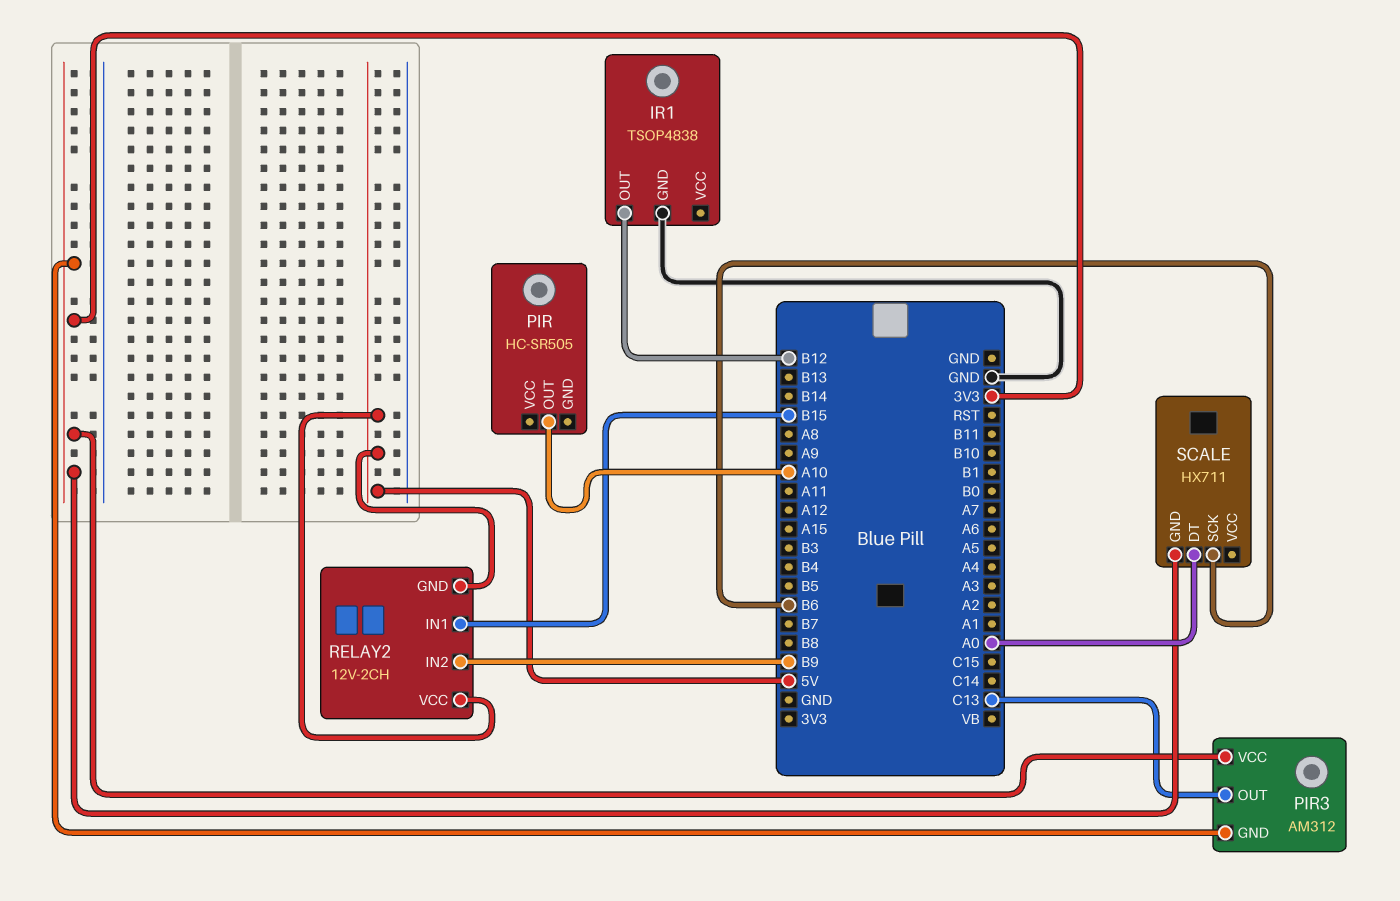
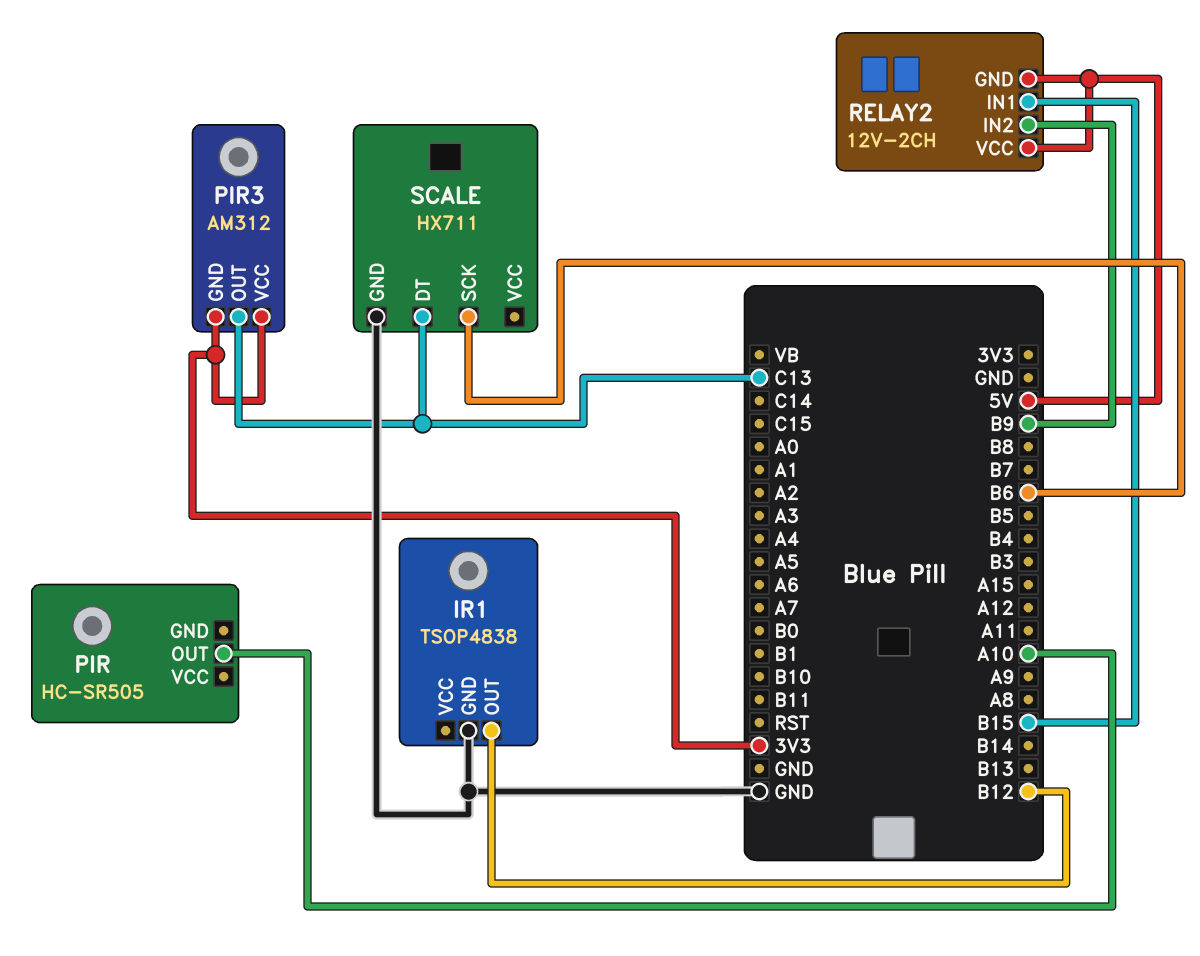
SCALE pin DT: A0 -> C13
SCALE pin GND: 3V3 -> GND

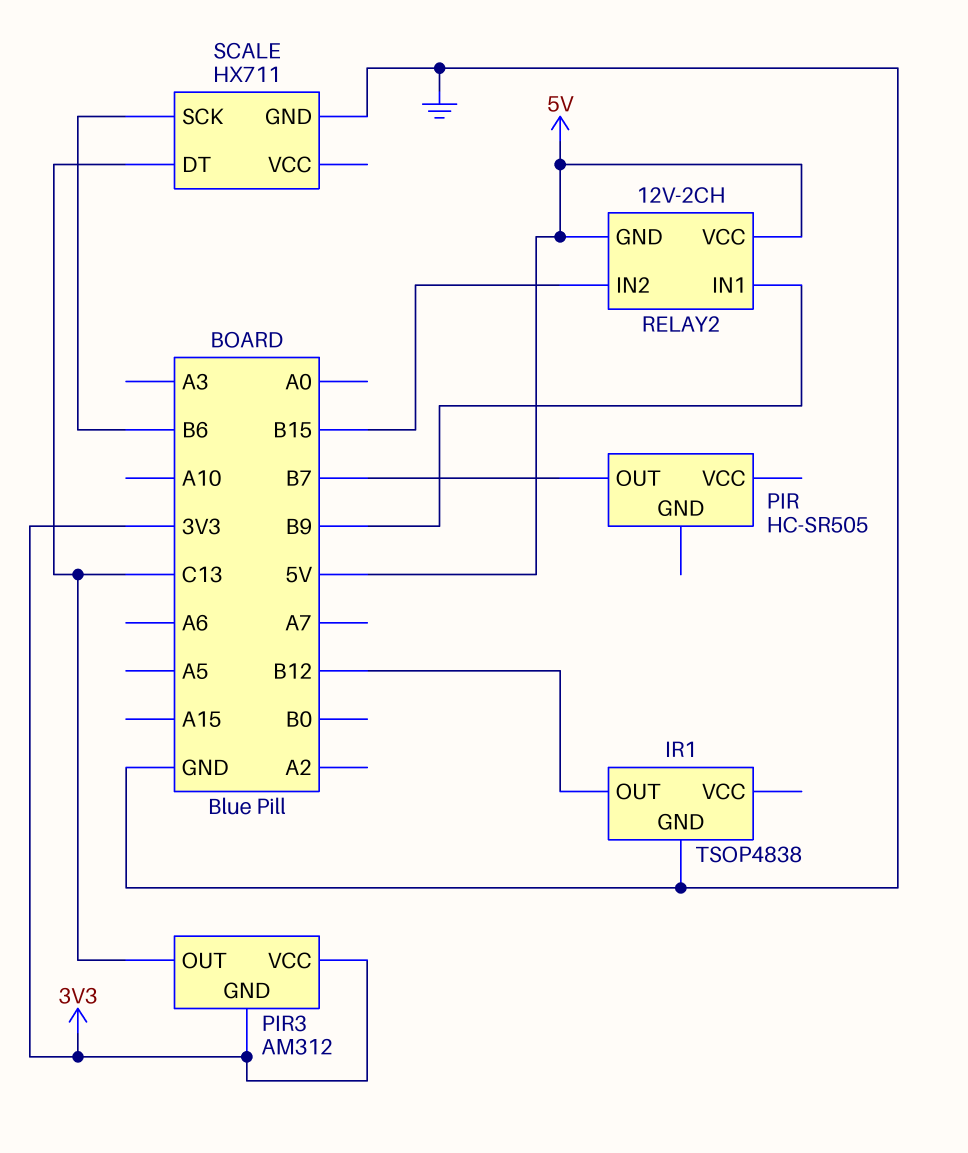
PIR pin OUT: A10 -> B7
RELAY2 pin IN1: B15 -> B9
RELAY2 pin IN2: B9 -> B15

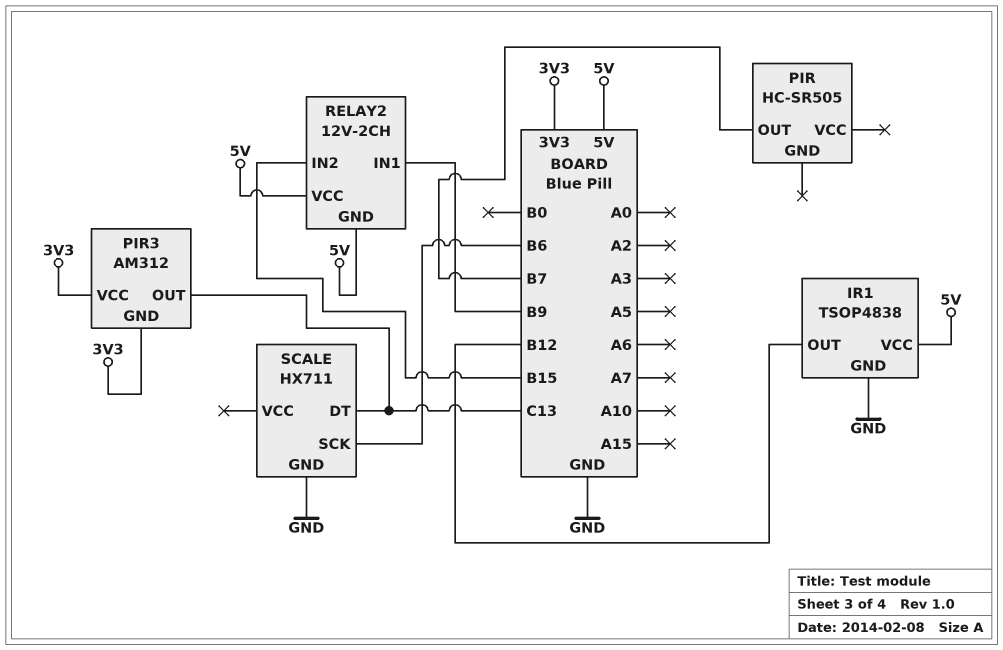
IR1 pin VCC: none -> 5V

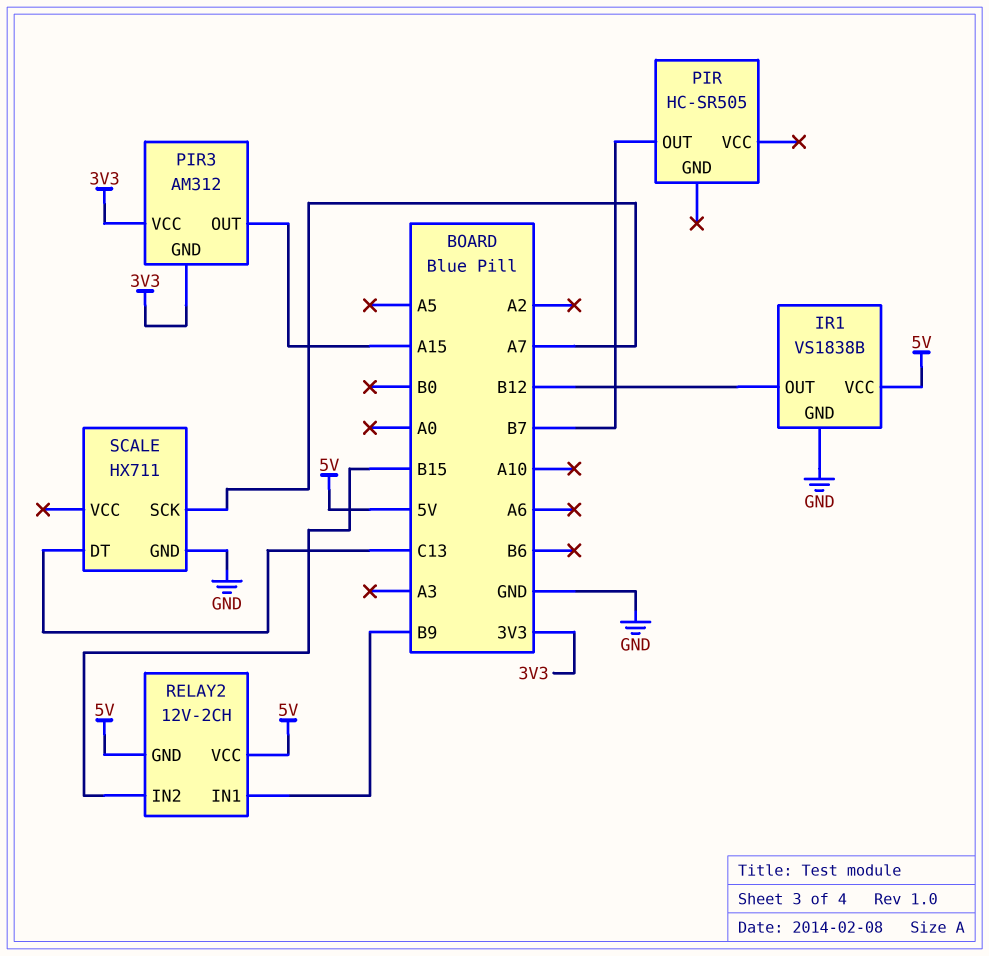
IR1: TSOP4838 -> VS1838B
PIR3 pin OUT: C13 -> A15
SCALE pin SCK: B6 -> A7

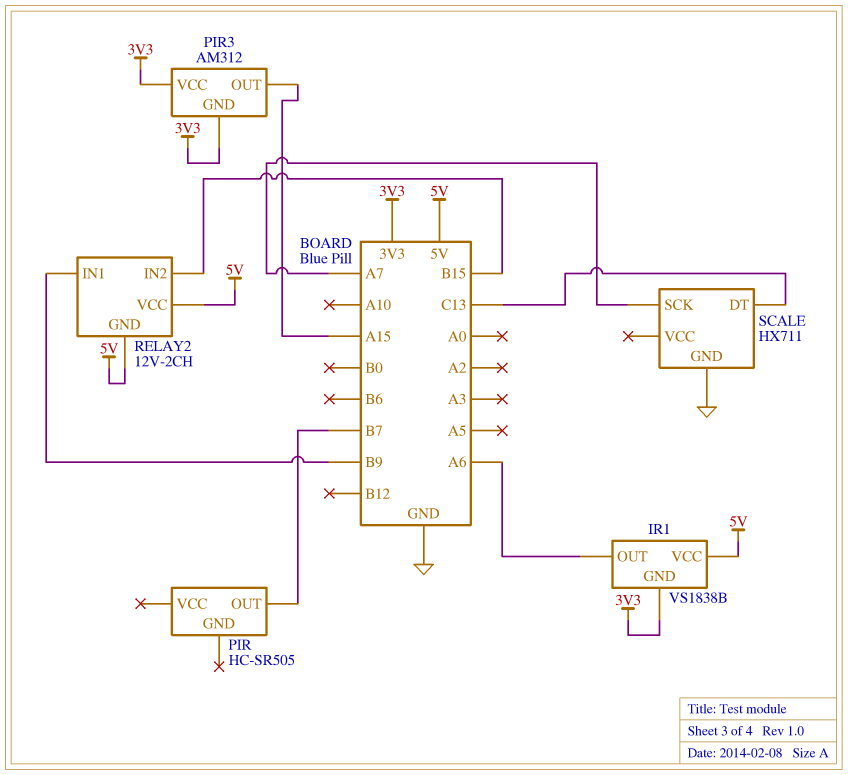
IR1 pin GND: GND -> 3V3
IR1 pin OUT: B12 -> A6

